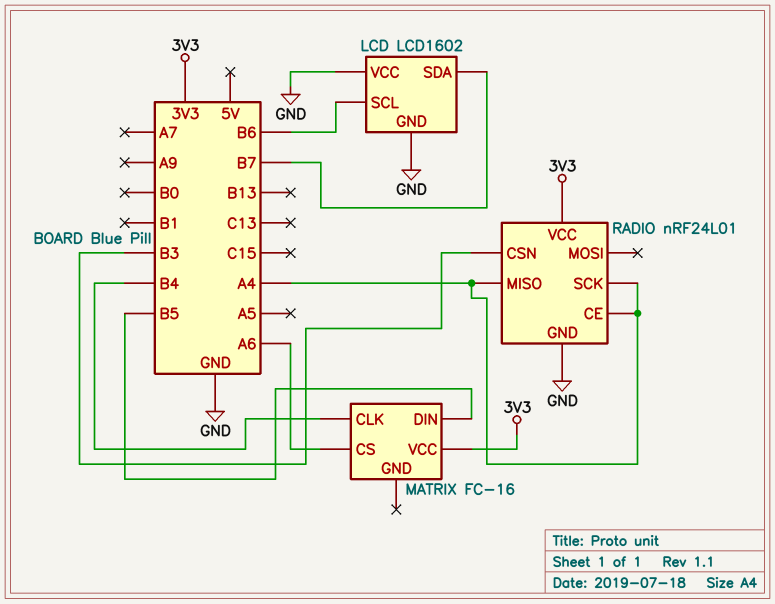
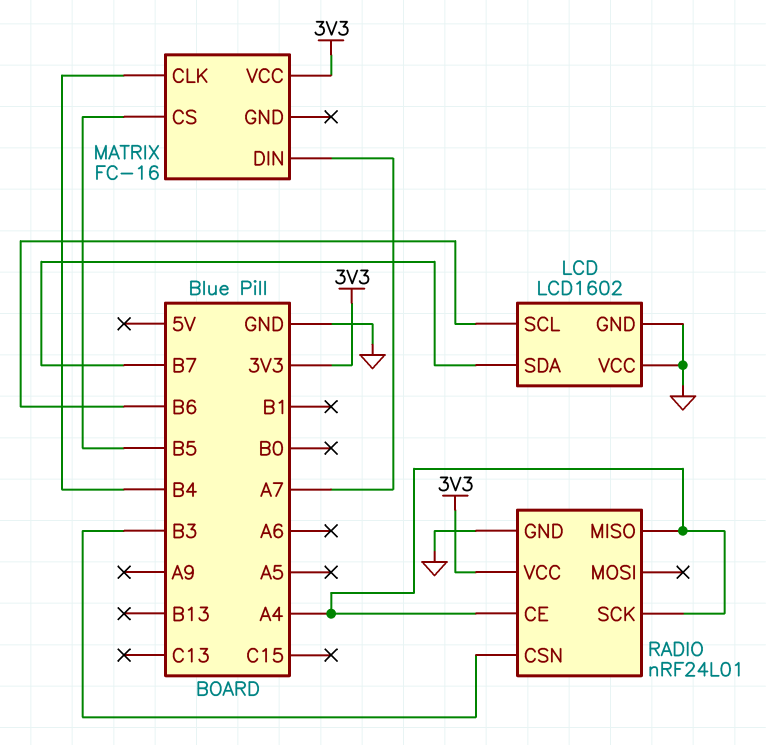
MATRIX pin CS: A6 -> B5
MATRIX pin DIN: B5 -> A7

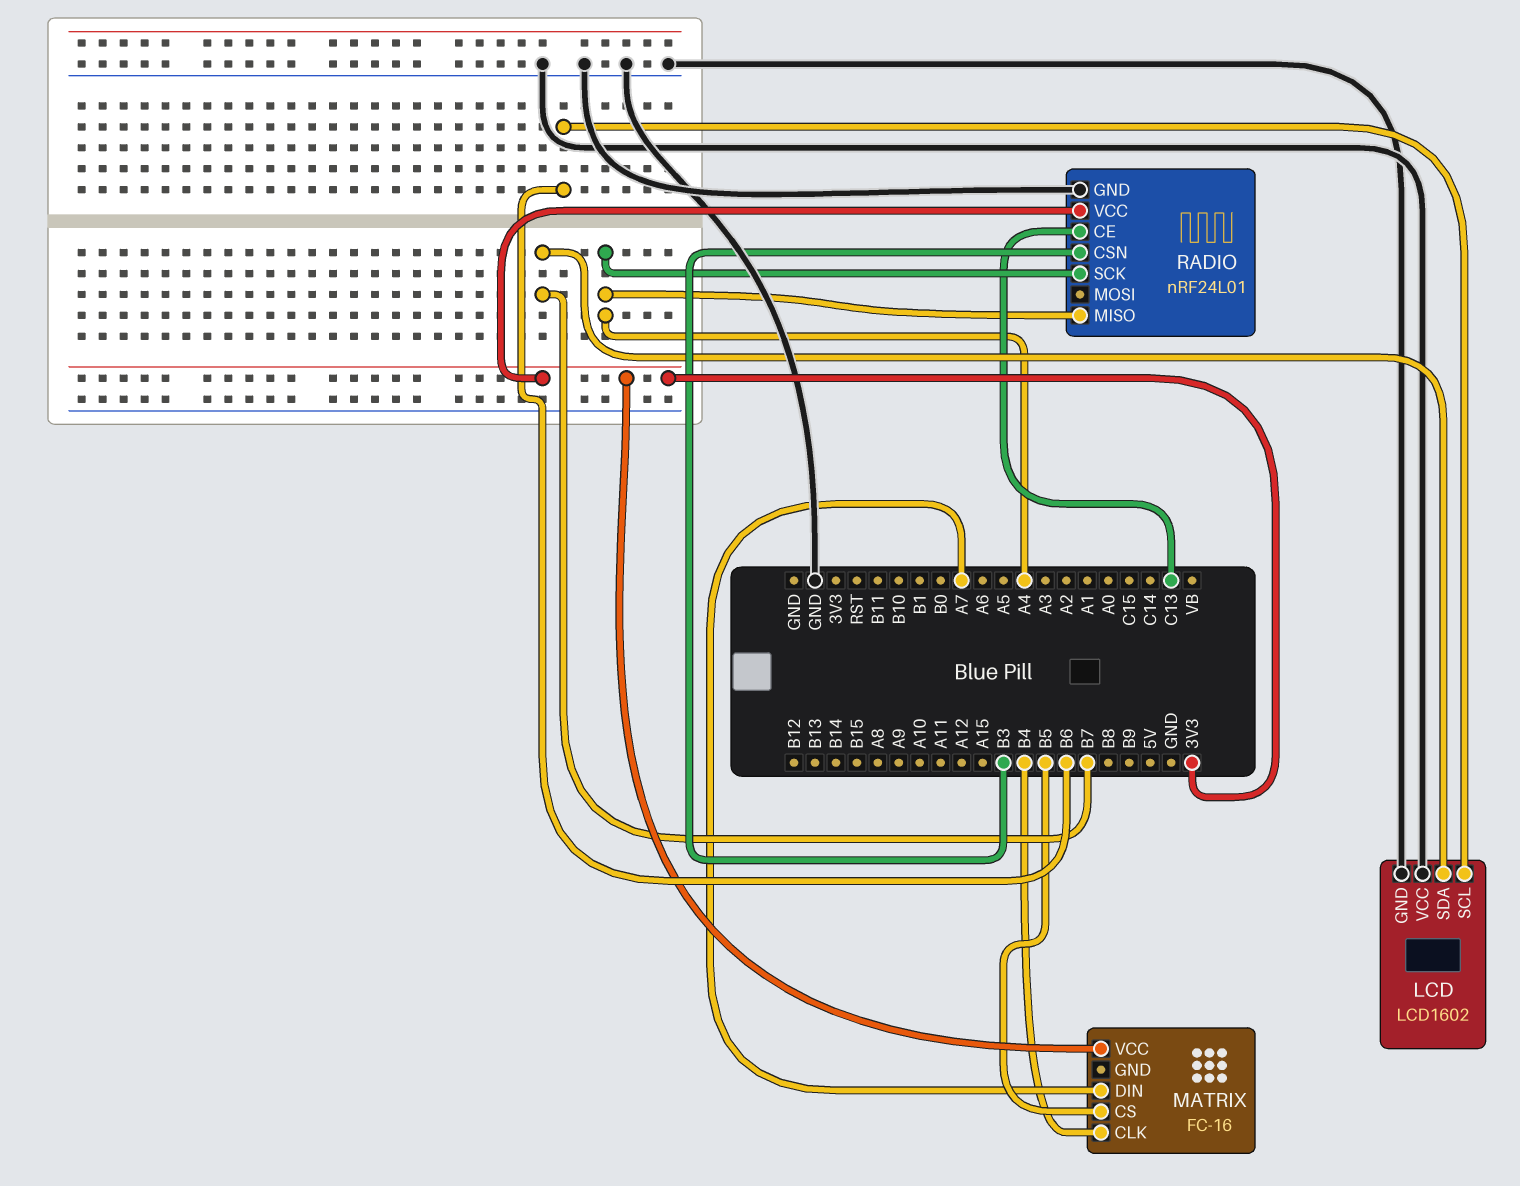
RADIO pin CE: A4 -> C13

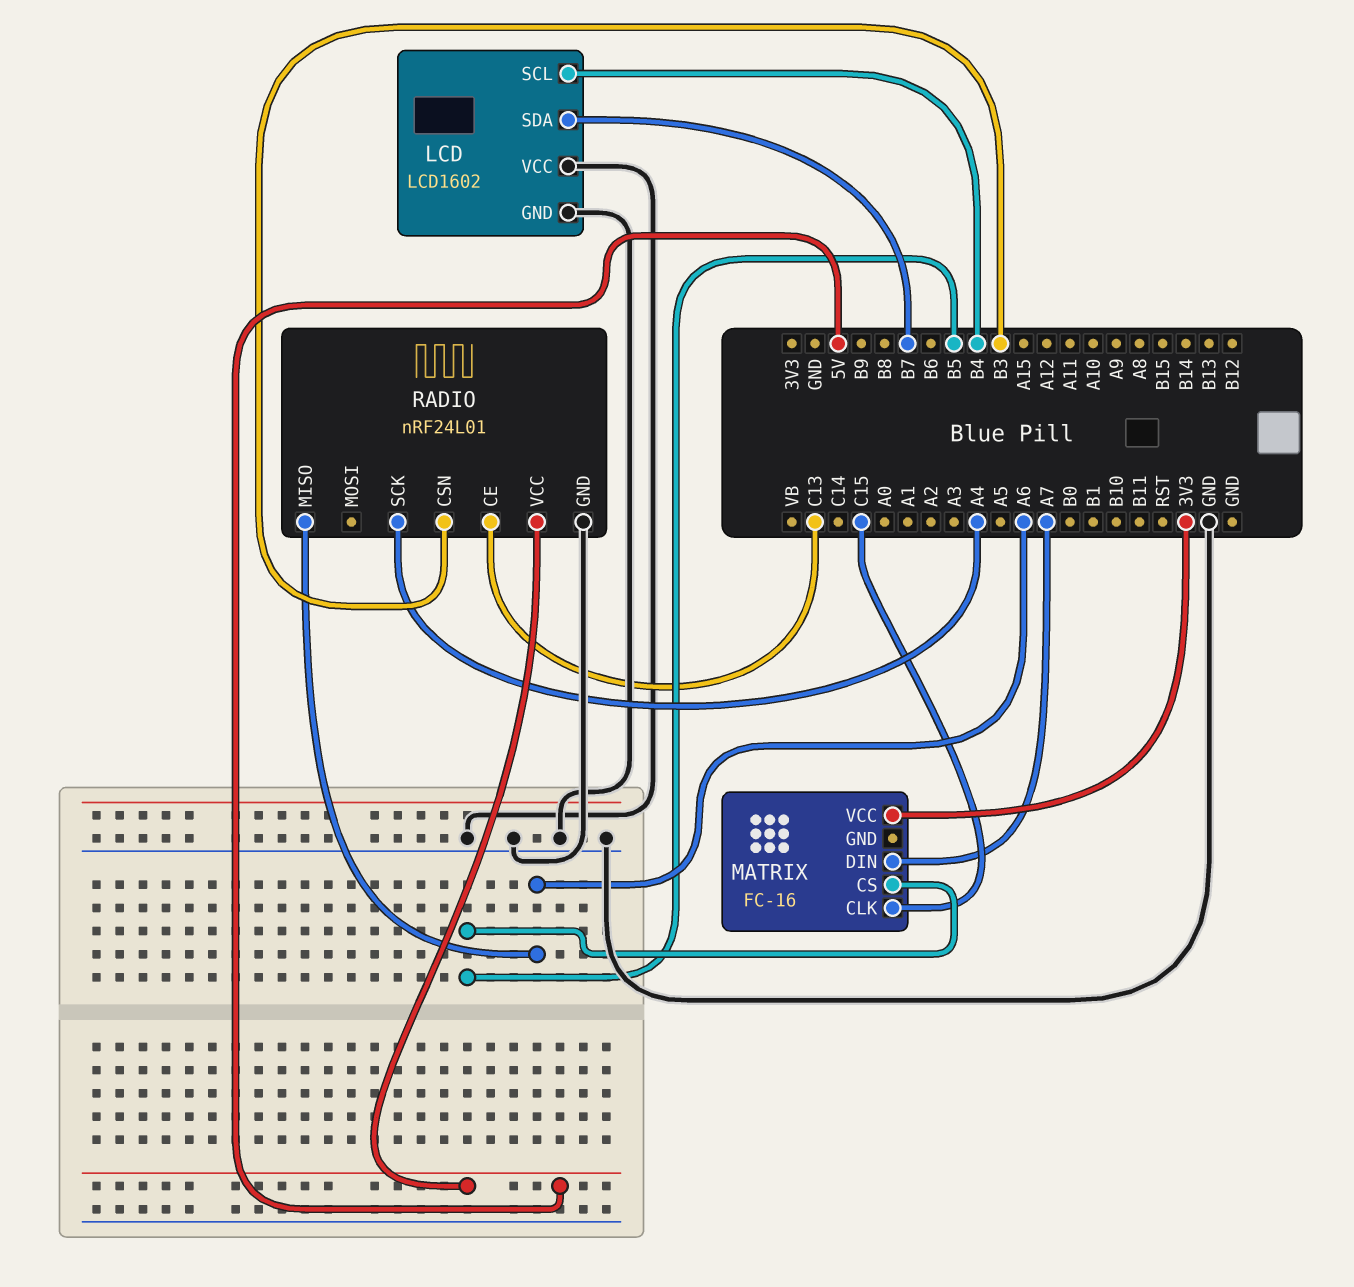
LCD pin SCL: B6 -> B4
MATRIX pin CLK: B4 -> C15
RADIO pin MISO: A4 -> A6
RADIO pin VCC: 3V3 -> 5V

